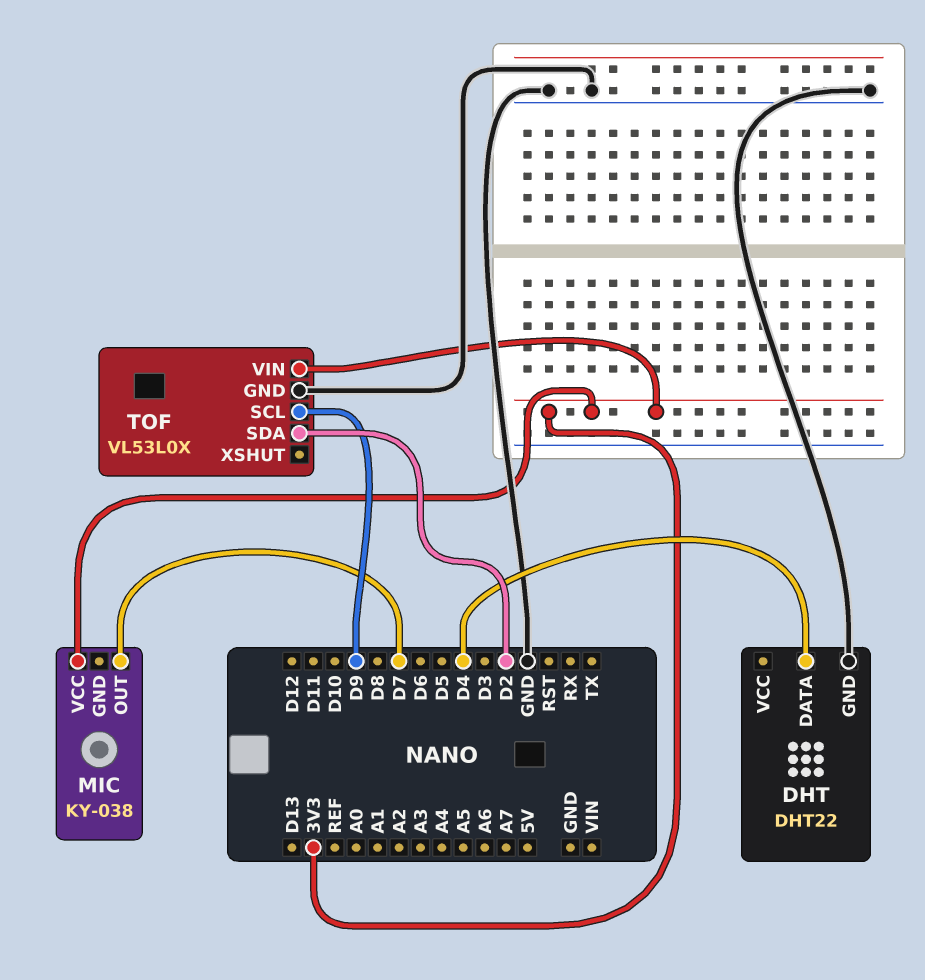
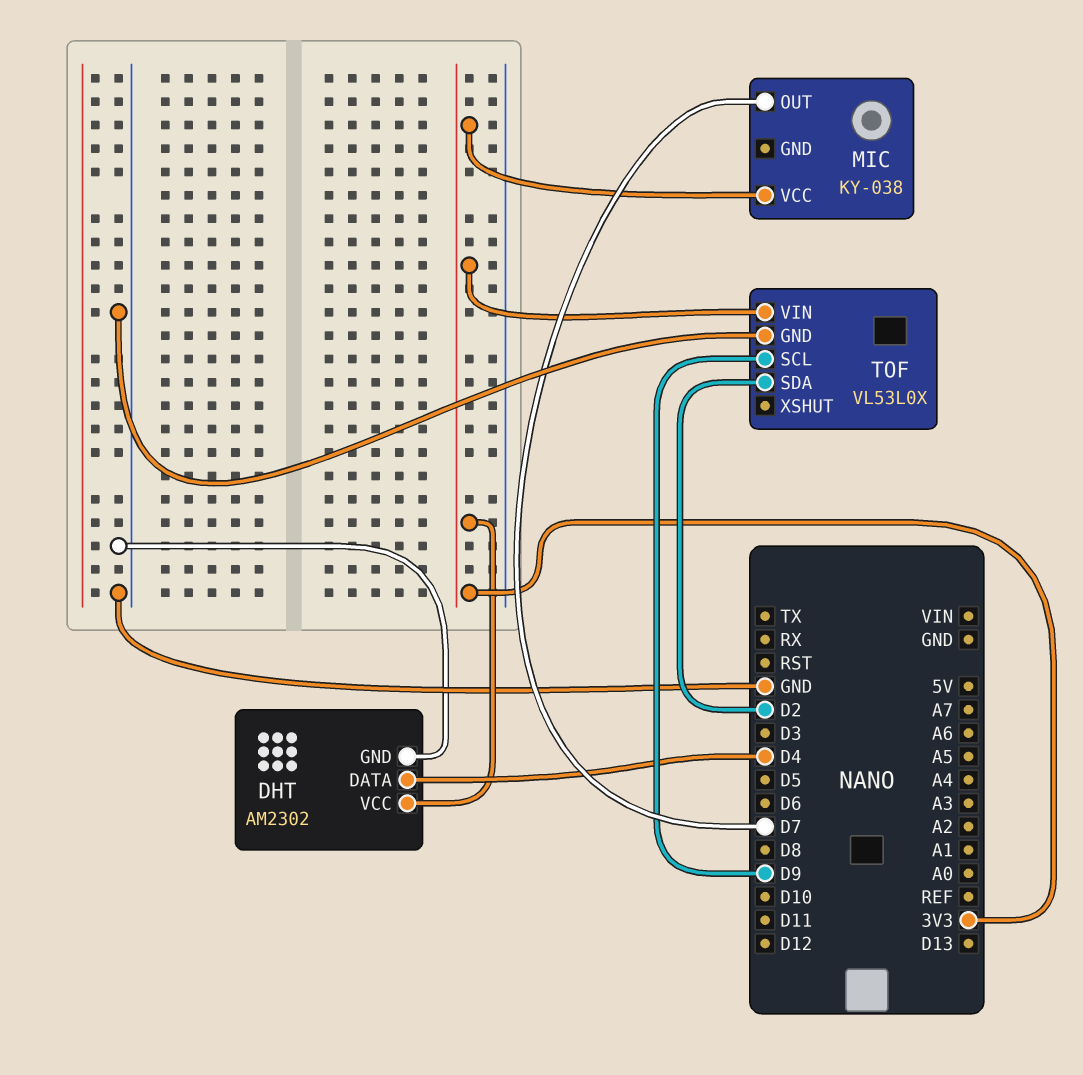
DHT: DHT22 -> AM2302
DHT pin VCC: none -> 3V3

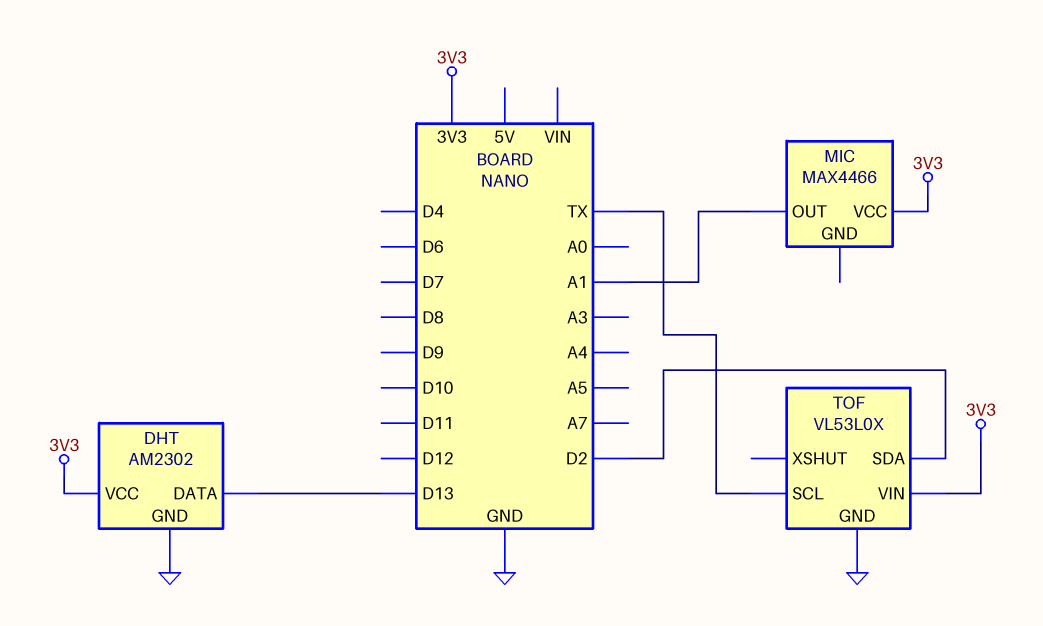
DHT pin DATA: D4 -> D13
MIC: KY-038 -> MAX4466
MIC pin OUT: D7 -> A1
TOF pin SCL: D9 -> TX

